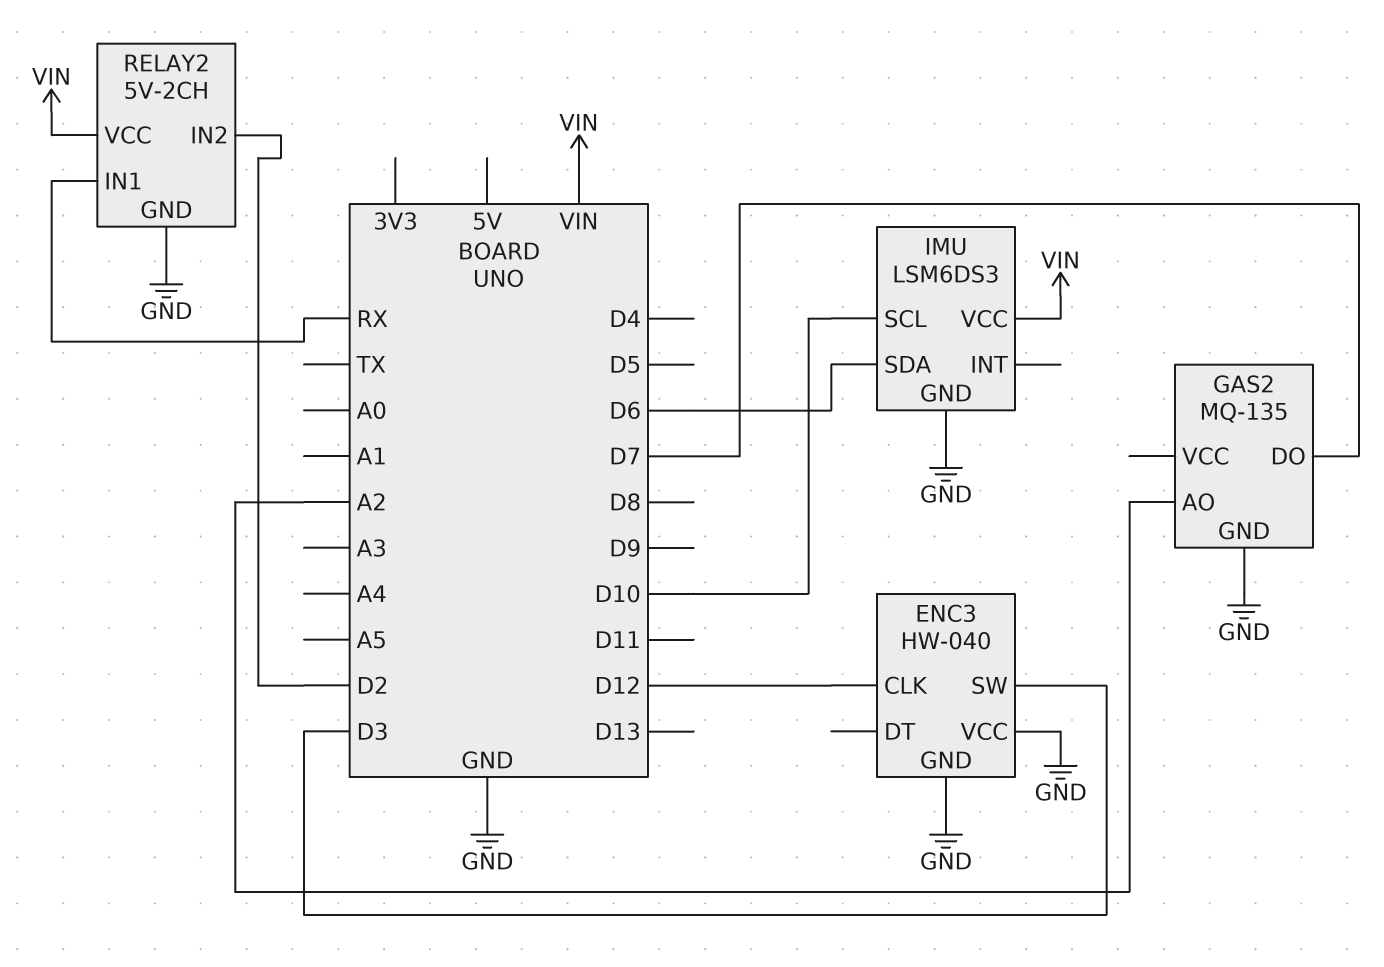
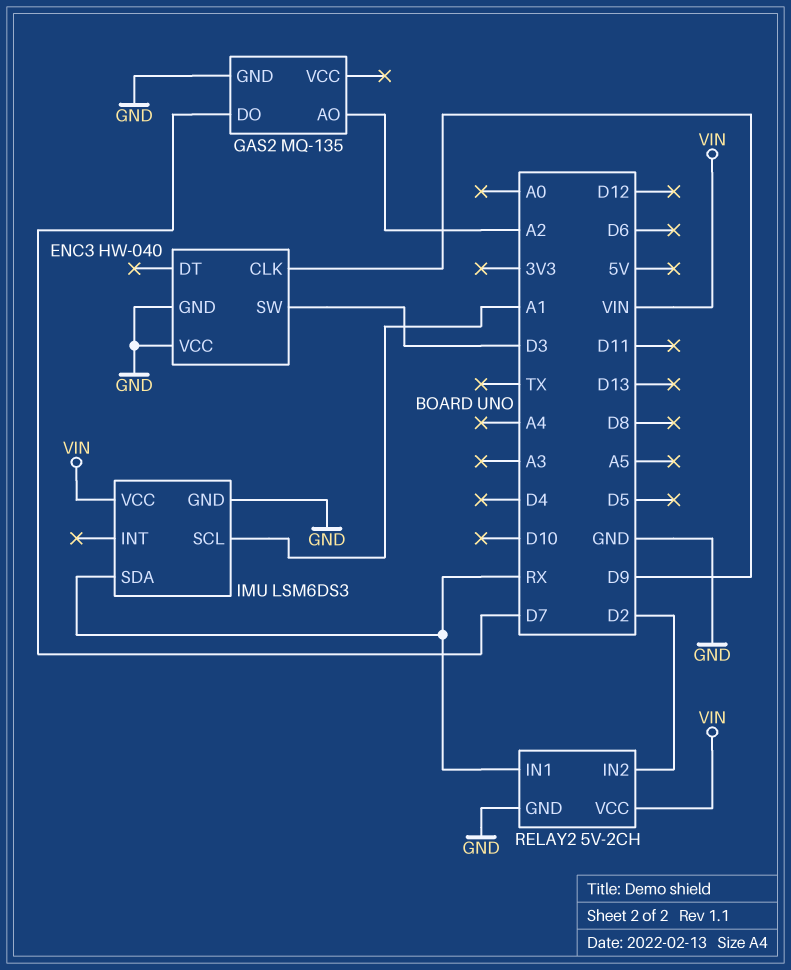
ENC3 pin CLK: D12 -> D9
IMU pin SCL: D10 -> A1
IMU pin SDA: D6 -> RX

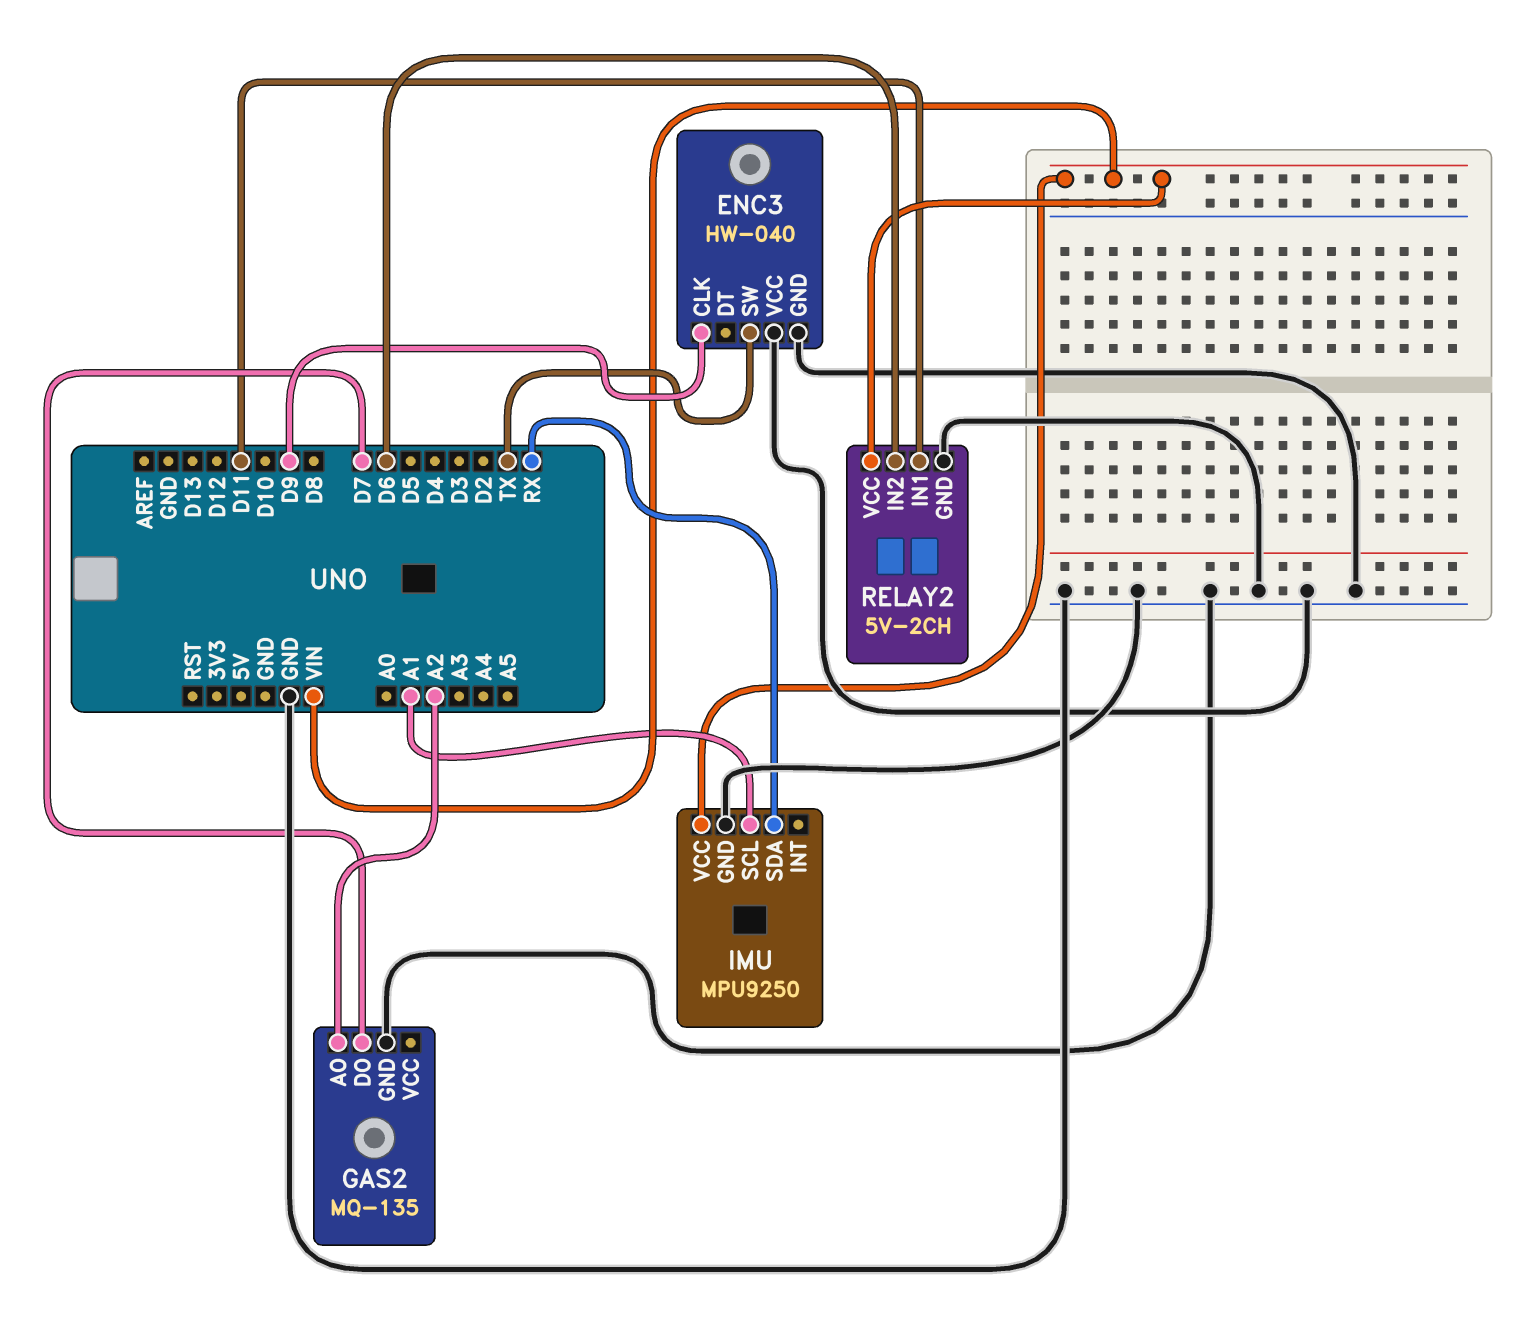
ENC3 pin SW: D3 -> TX
IMU: LSM6DS3 -> MPU9250
RELAY2 pin IN1: RX -> D11
RELAY2 pin IN2: D2 -> D6

